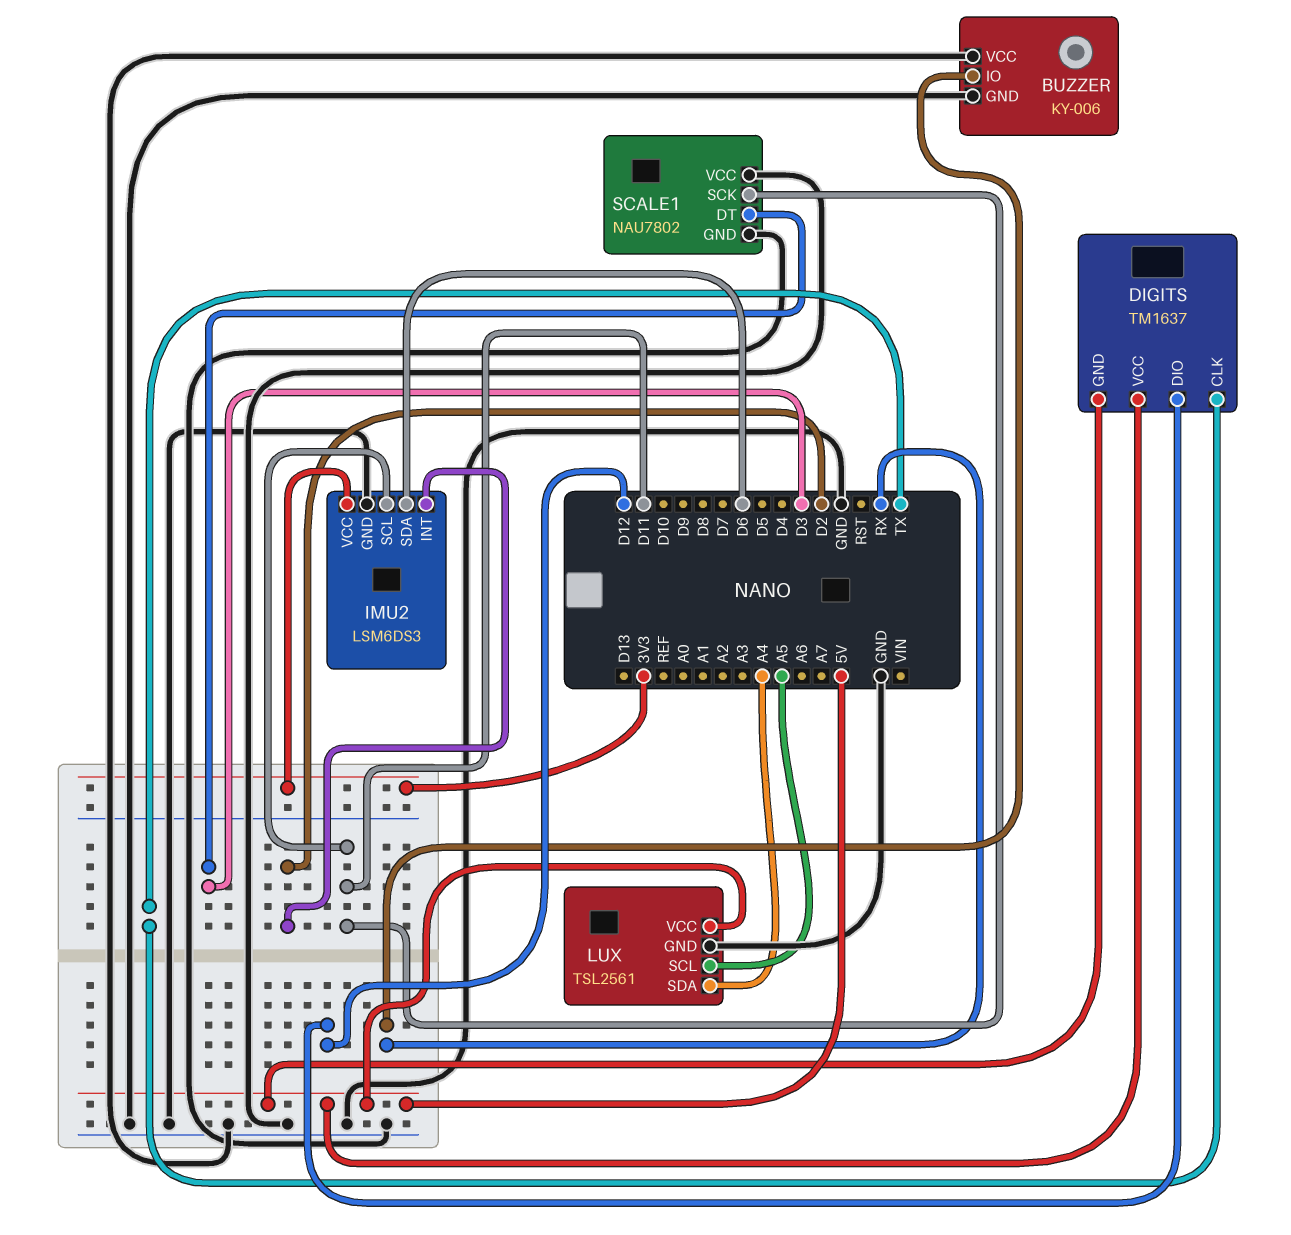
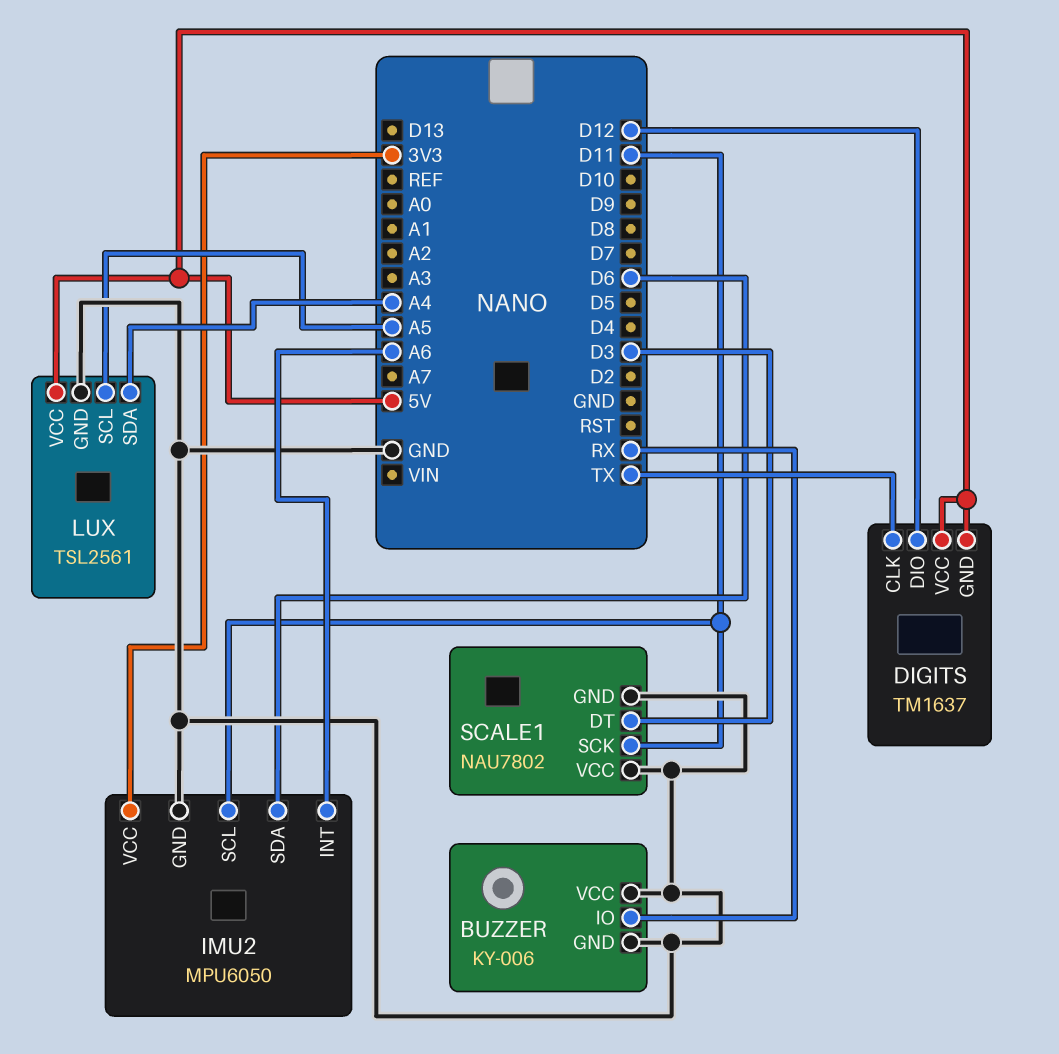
IMU2: LSM6DS3 -> MPU6050
IMU2 pin INT: D2 -> A6

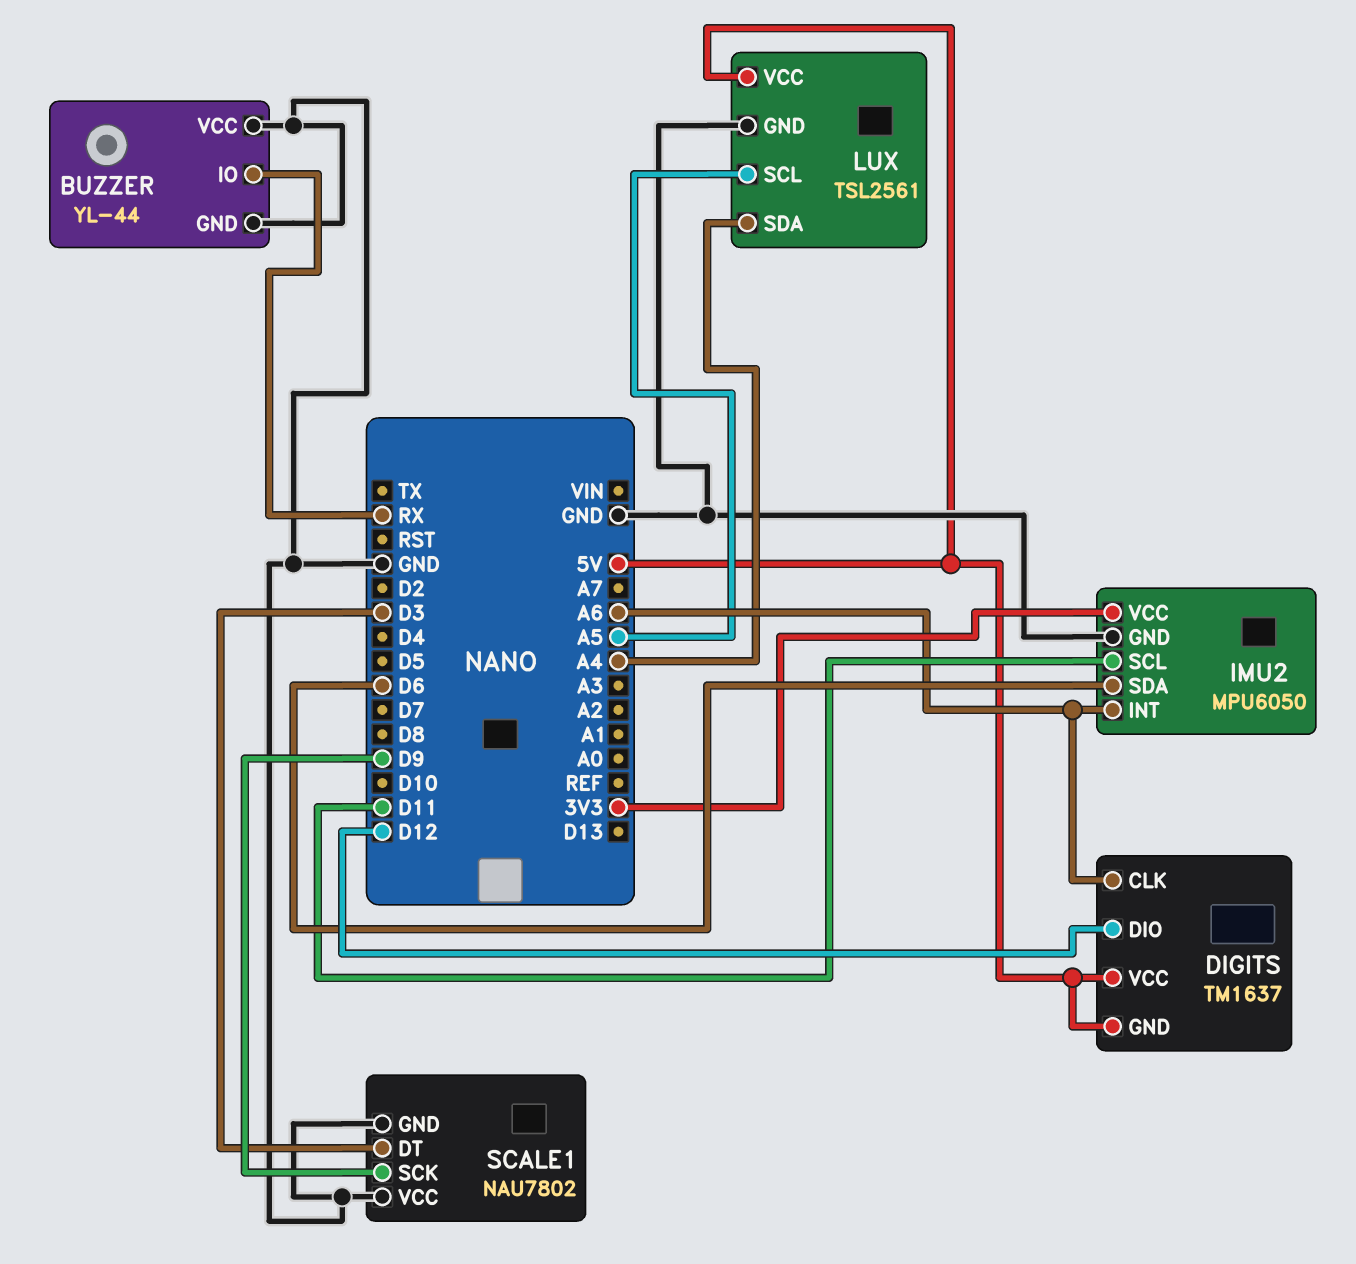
BUZZER: KY-006 -> YL-44
DIGITS pin CLK: TX -> A6
SCALE1 pin SCK: D11 -> D9

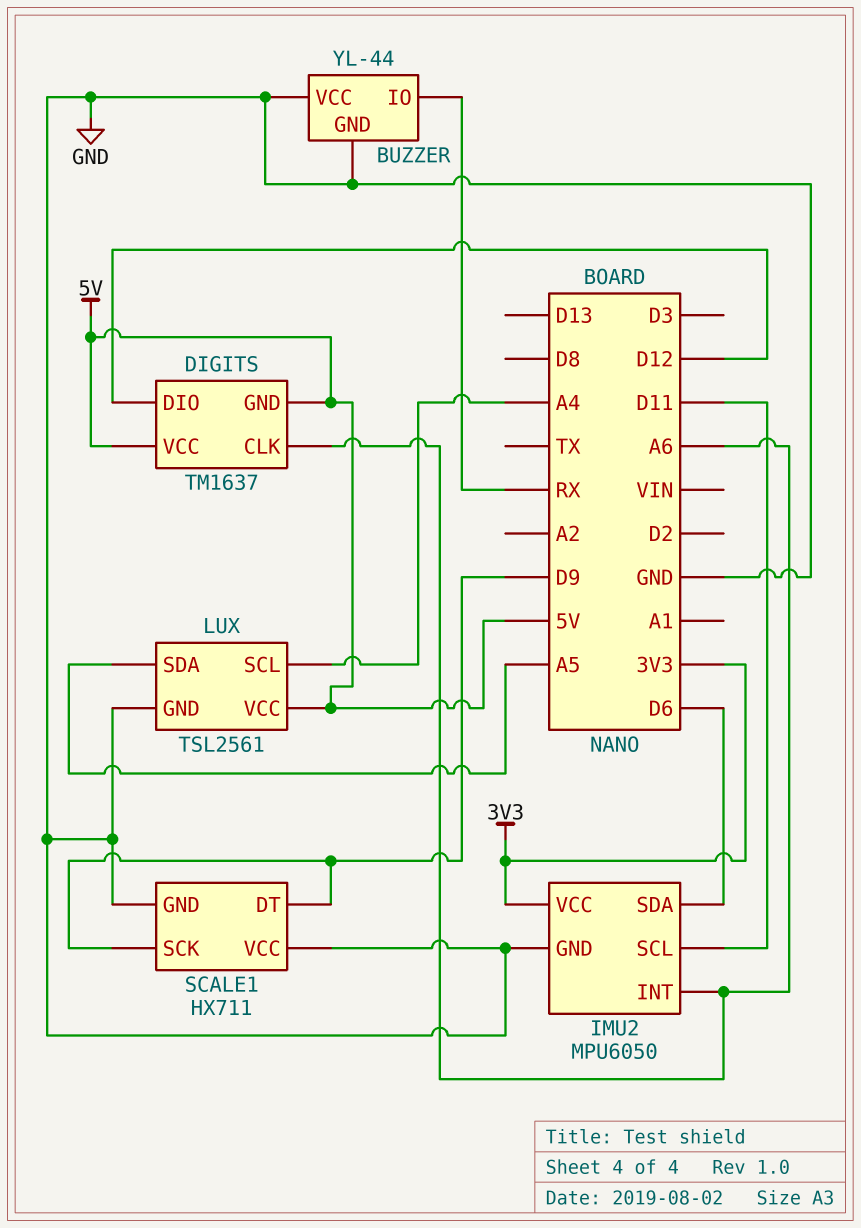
LUX pin SCL: A5 -> A4
LUX pin SDA: A4 -> A5
SCALE1: NAU7802 -> HX711
SCALE1 pin DT: D3 -> D9

